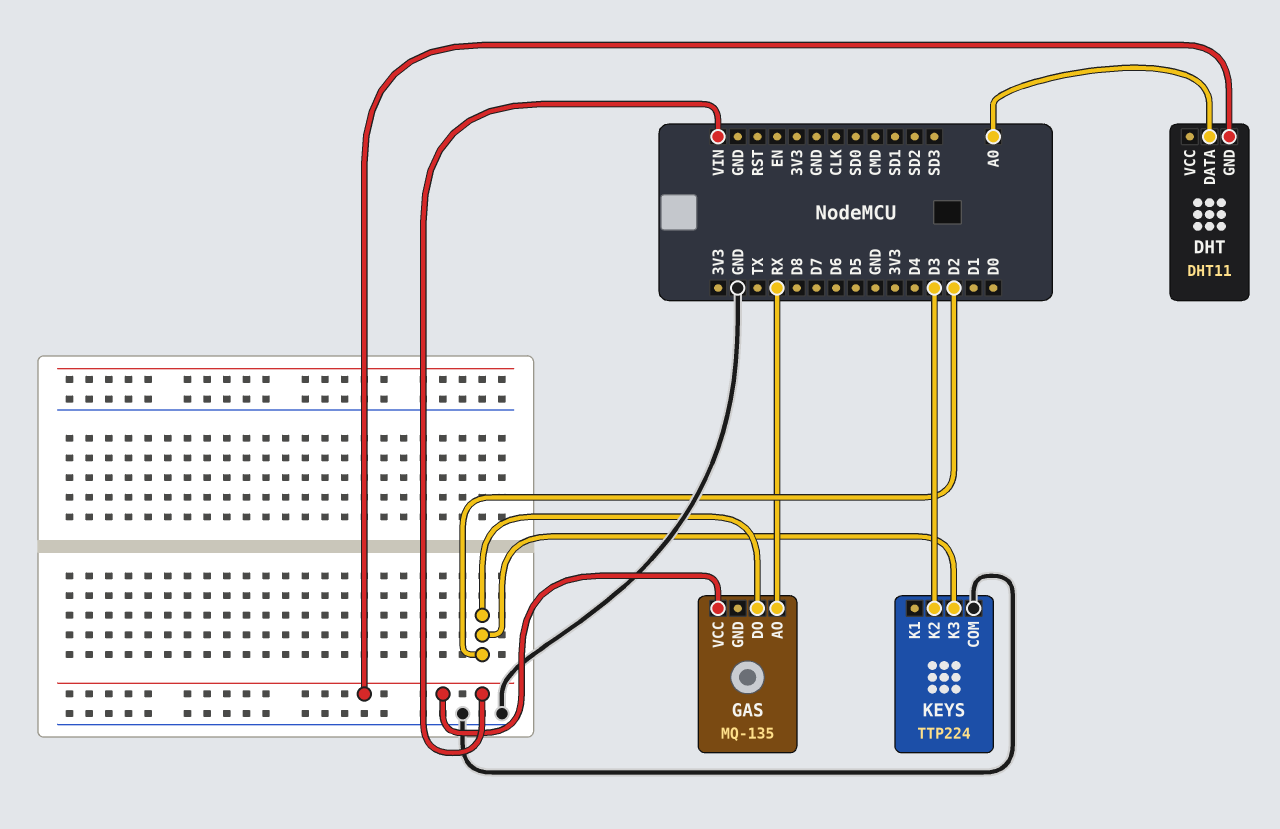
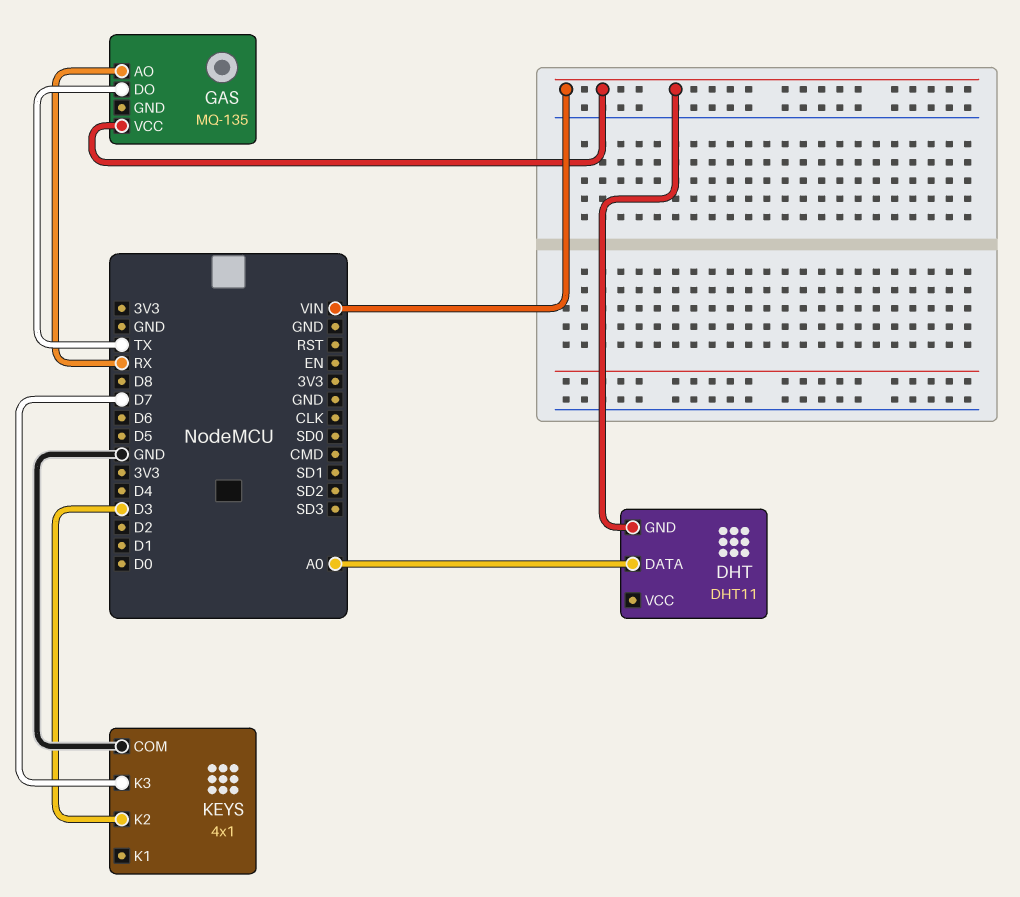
GAS pin DO: D2 -> TX
KEYS: TTP224 -> 4x1
KEYS pin K3: D2 -> D7

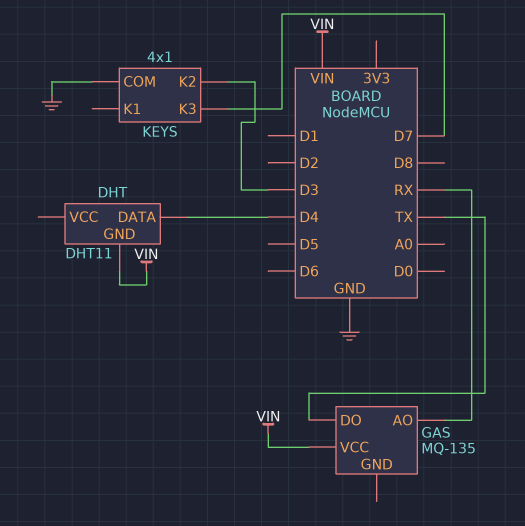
DHT pin DATA: A0 -> D4

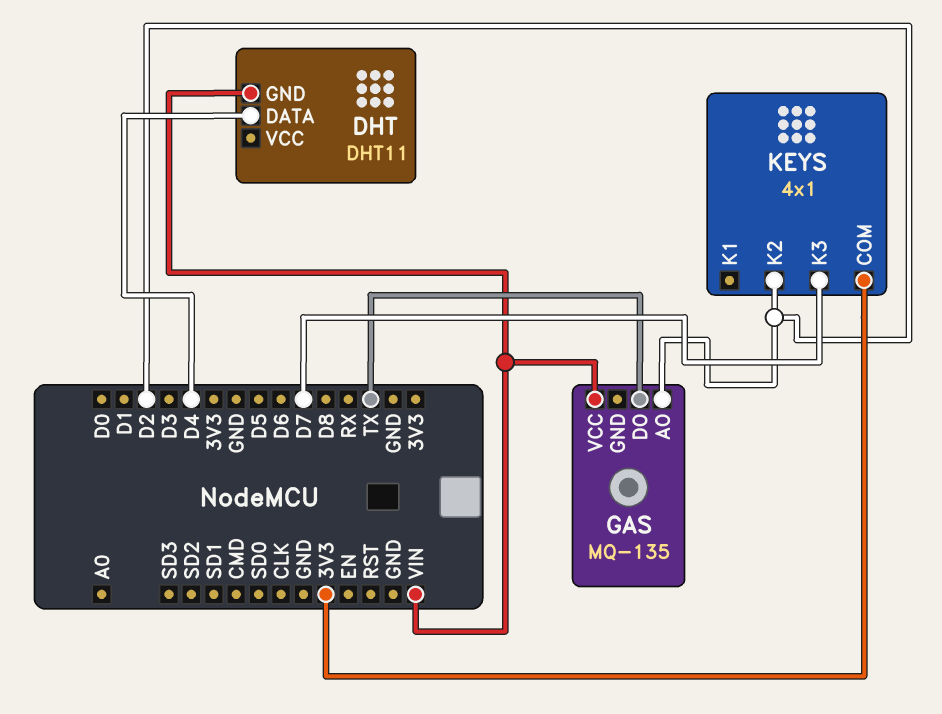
GAS pin AO: RX -> D2
KEYS pin COM: GND -> 3V3
KEYS pin K2: D3 -> D2

